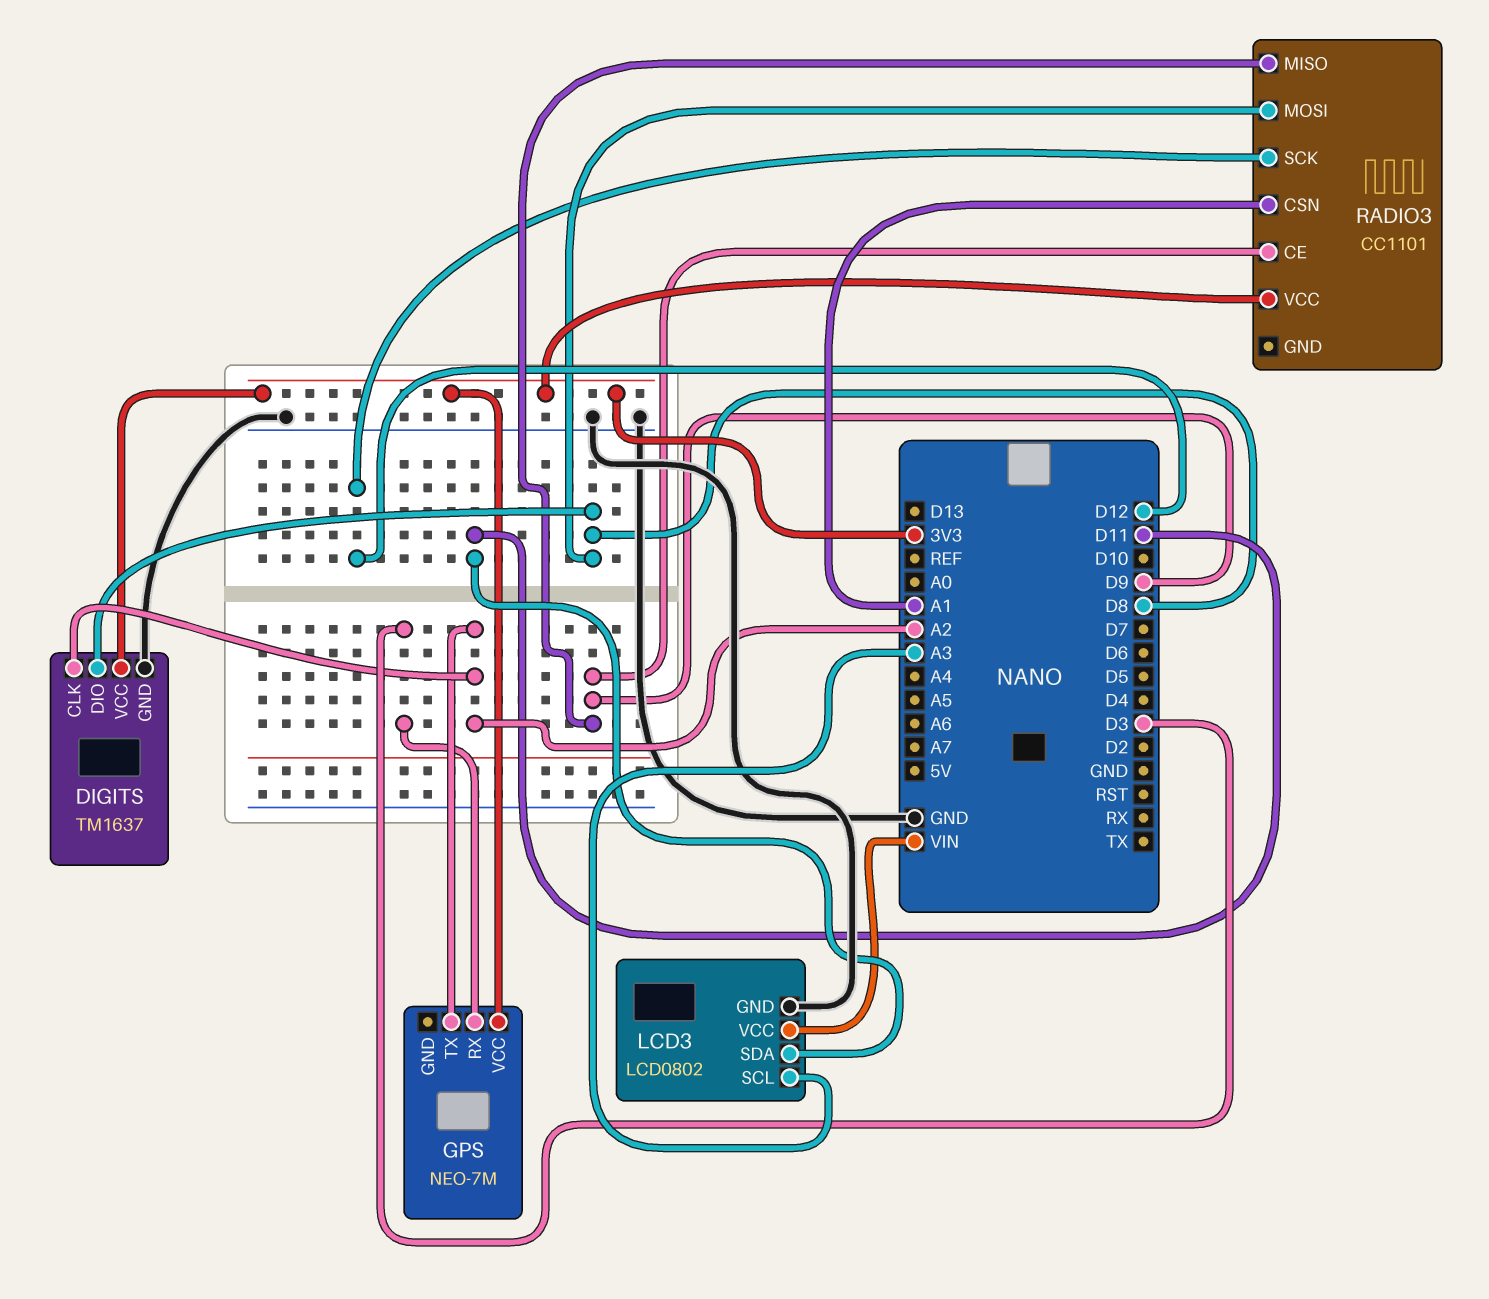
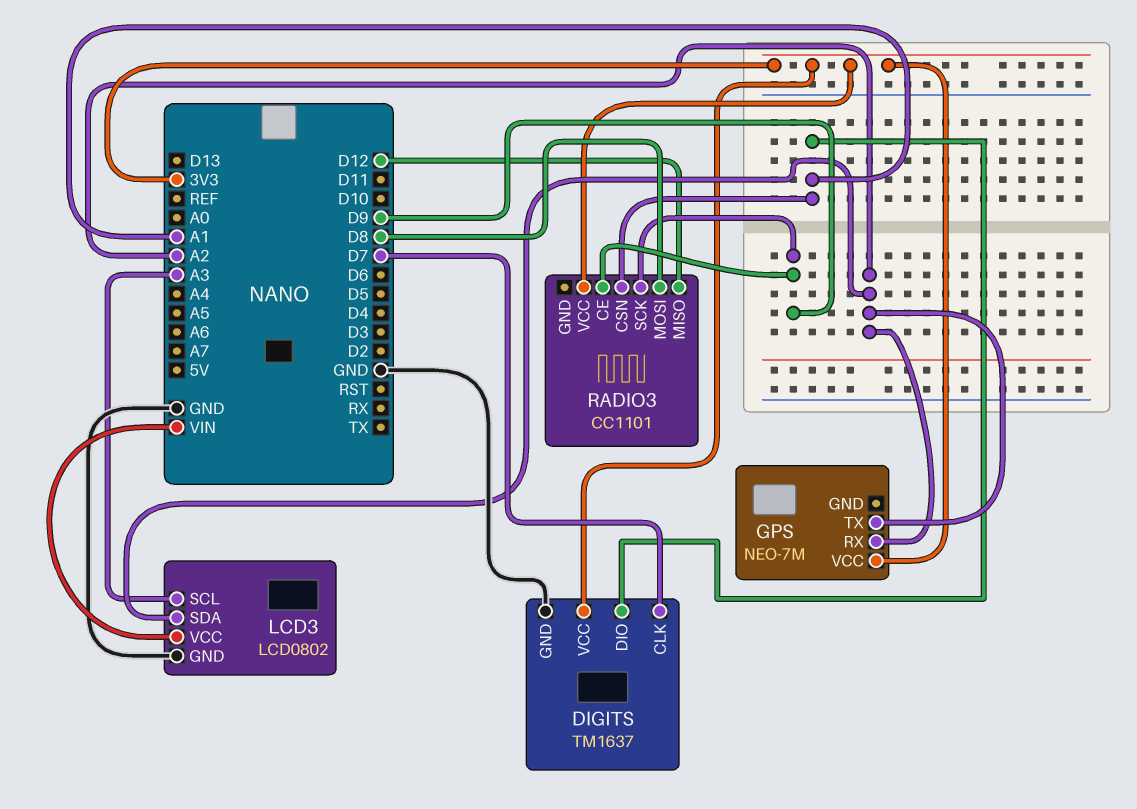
DIGITS pin CLK: A2 -> D7
DIGITS pin DIO: D8 -> A1
GPS pin RX: D3 -> A2
LCD3 pin SDA: D11 -> A2
RADIO3 pin MISO: D9 -> D12
RADIO3 pin SCK: D12 -> D9

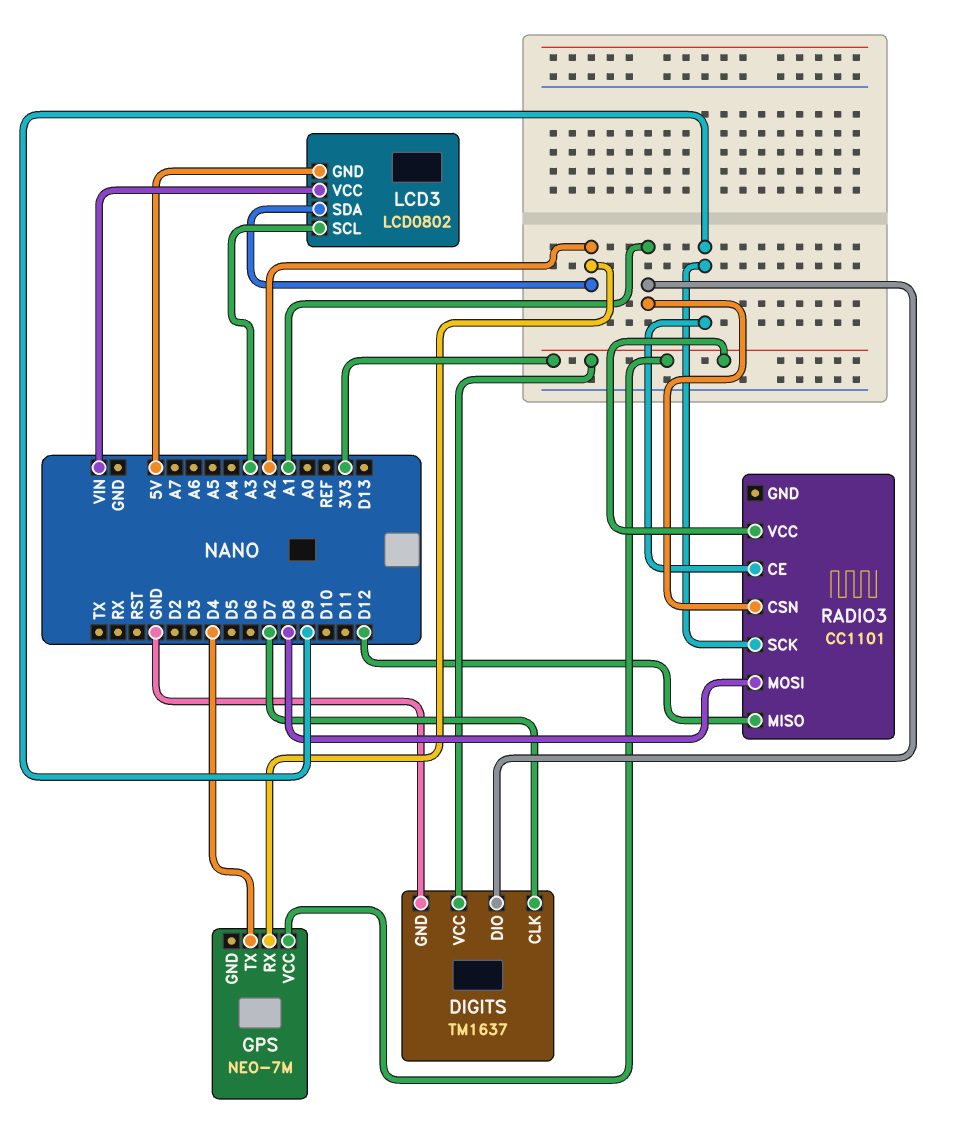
GPS pin TX: A2 -> D4
LCD3 pin GND: GND -> 5V

